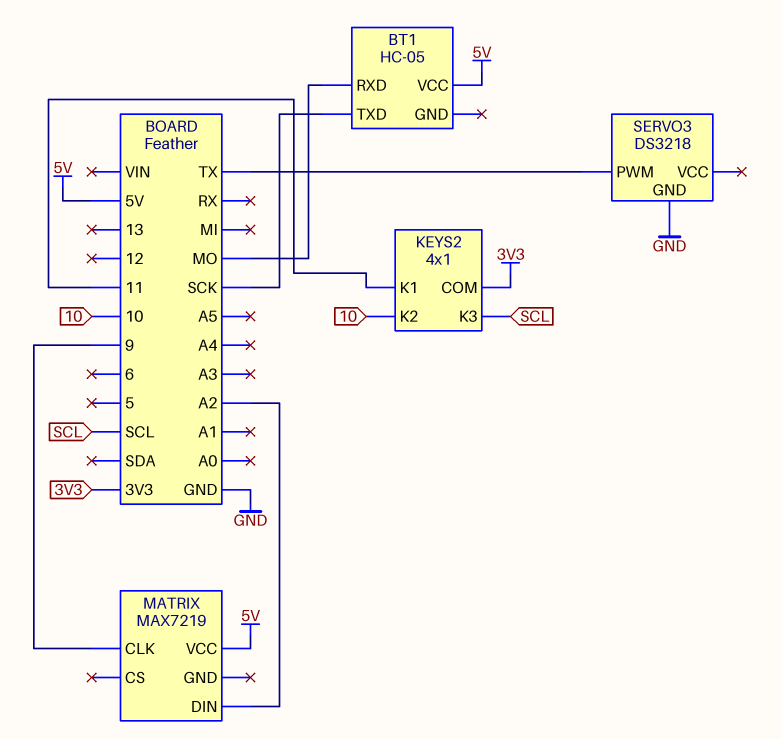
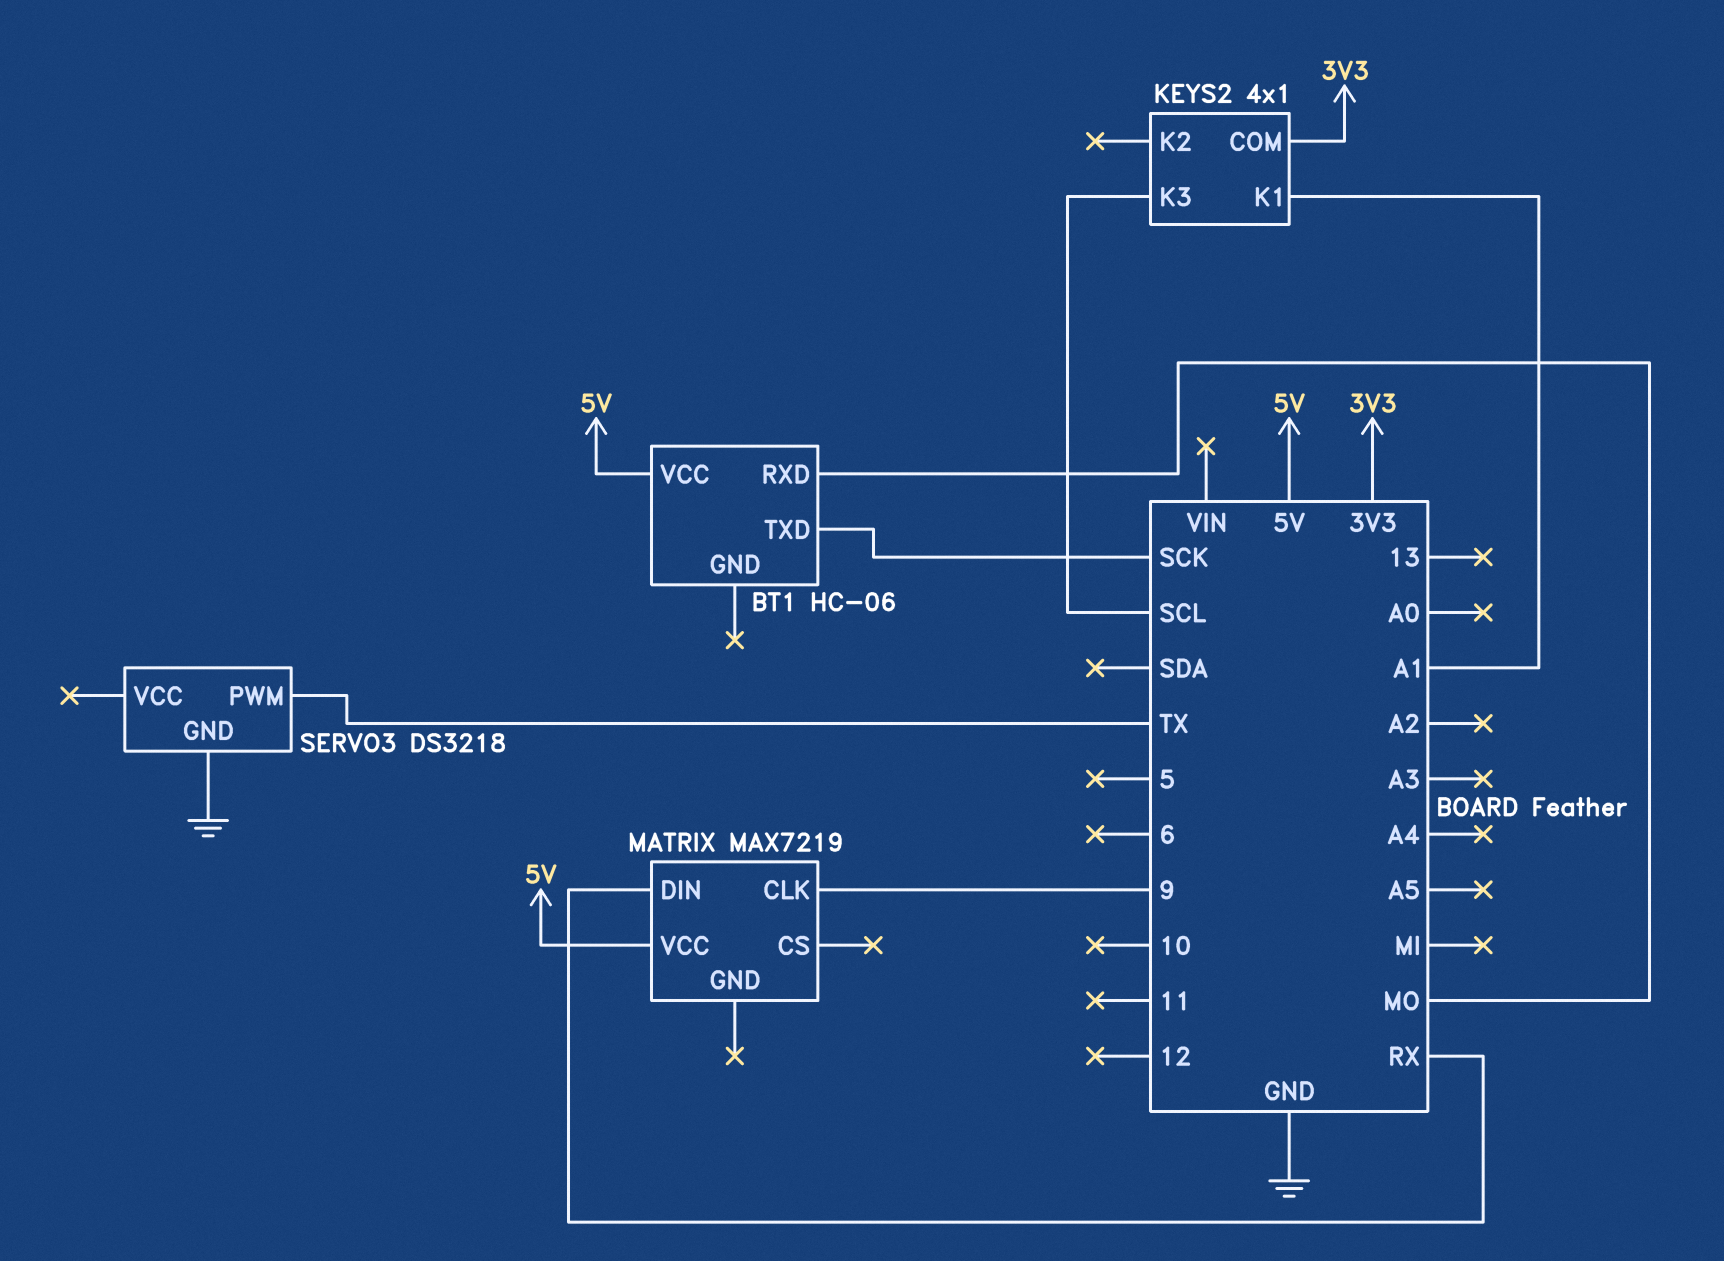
BT1: HC-05 -> HC-06
KEYS2 pin K1: 11 -> A1
KEYS2 pin K2: 10 -> none
MATRIX pin DIN: A2 -> RX

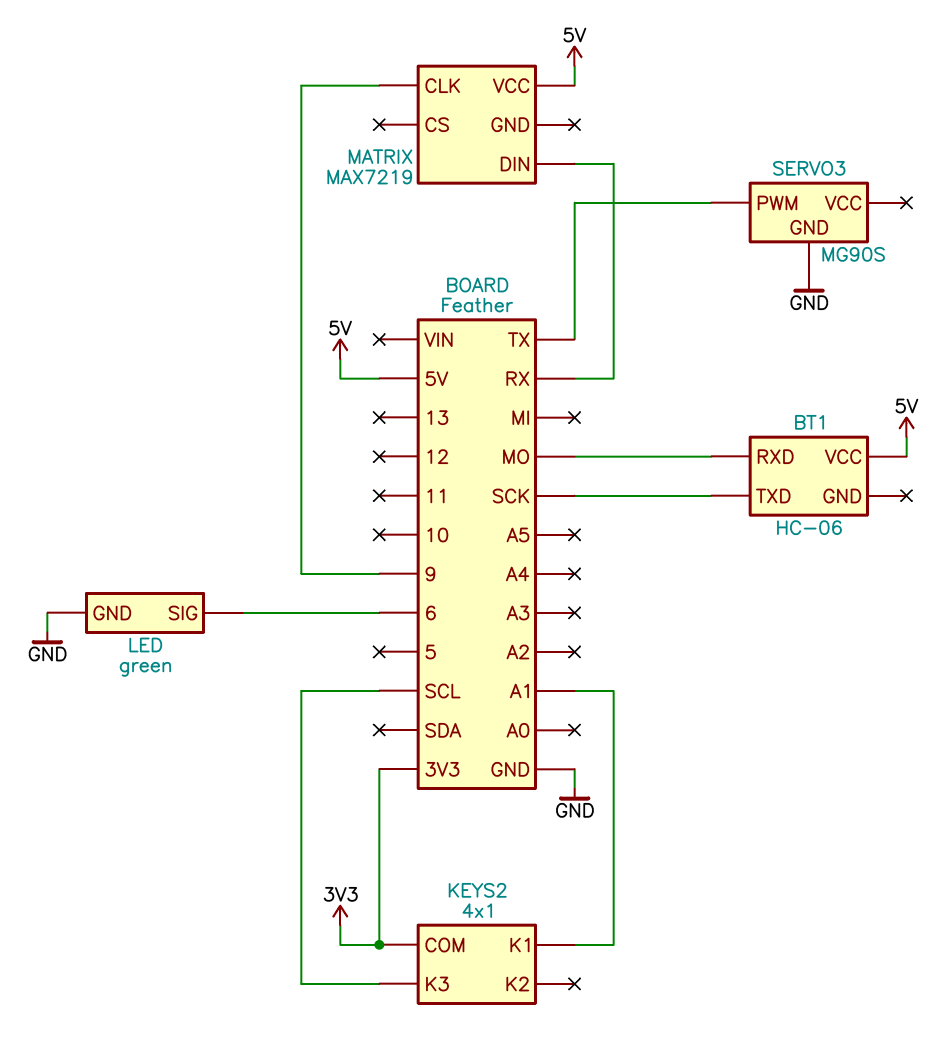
LED: none -> green
LED pin GND: none -> GND
LED pin SIG: none -> 6
SERVO3: DS3218 -> MG90S

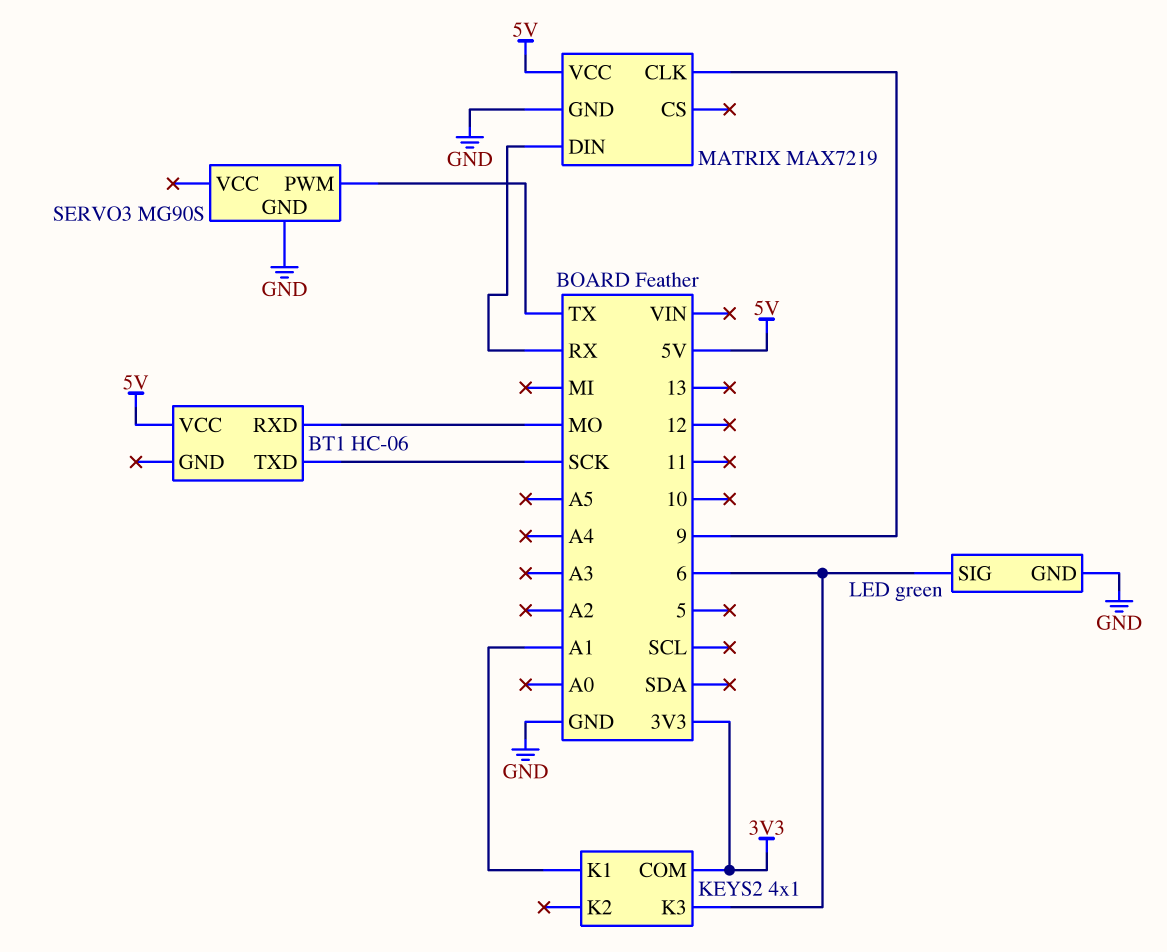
KEYS2 pin K3: SCL -> 6
MATRIX pin GND: none -> GND

